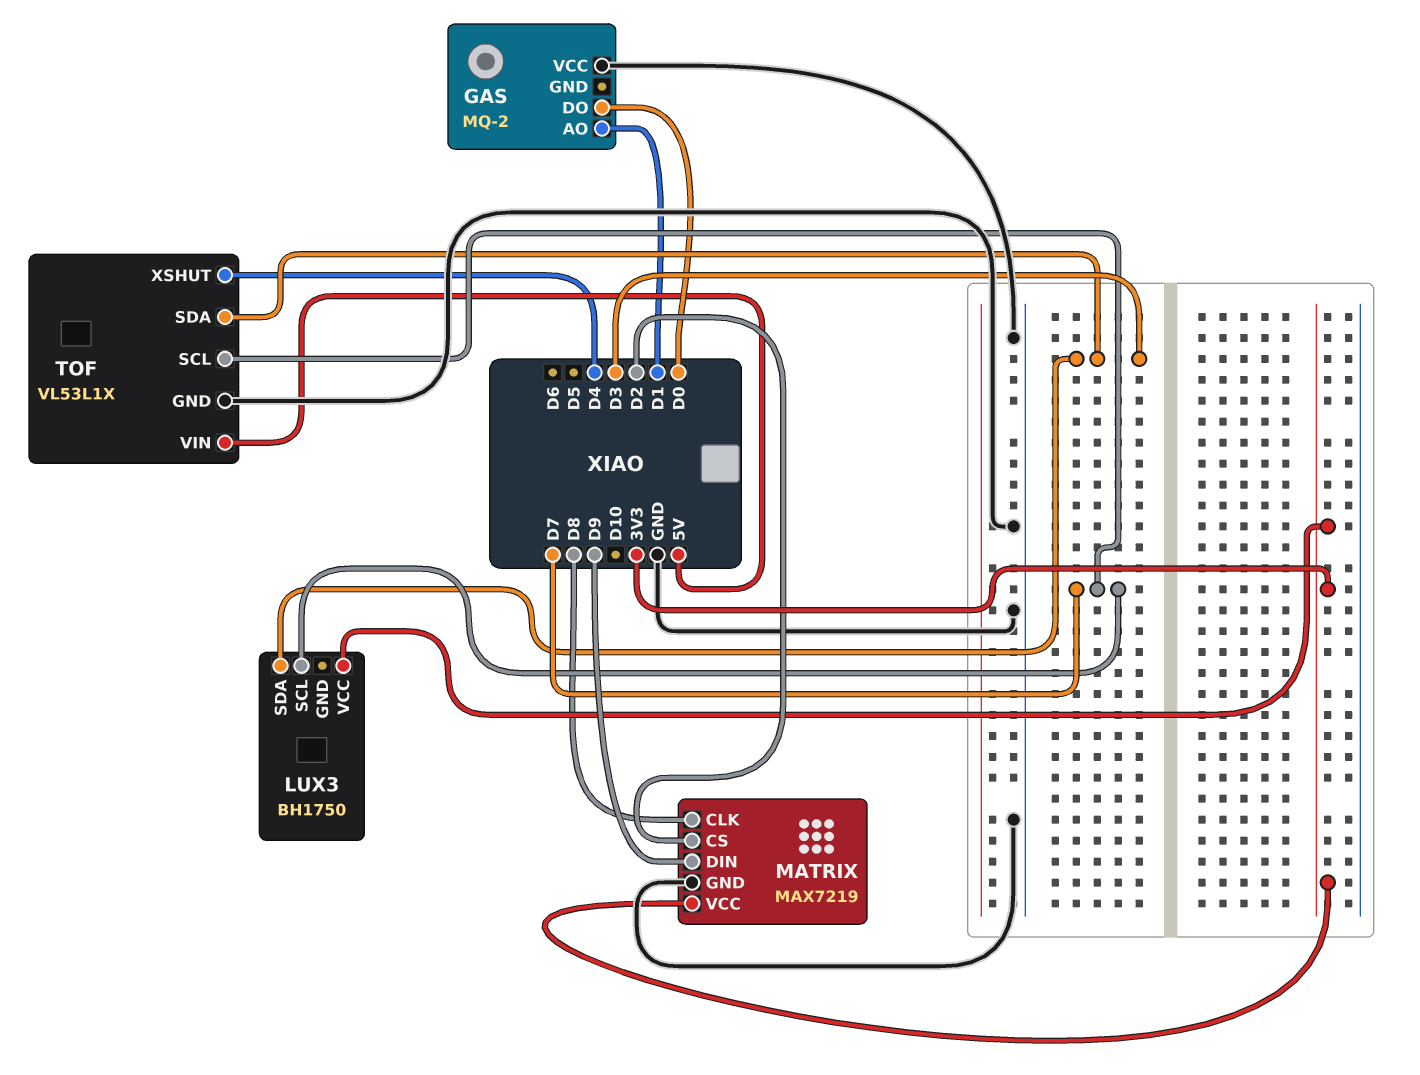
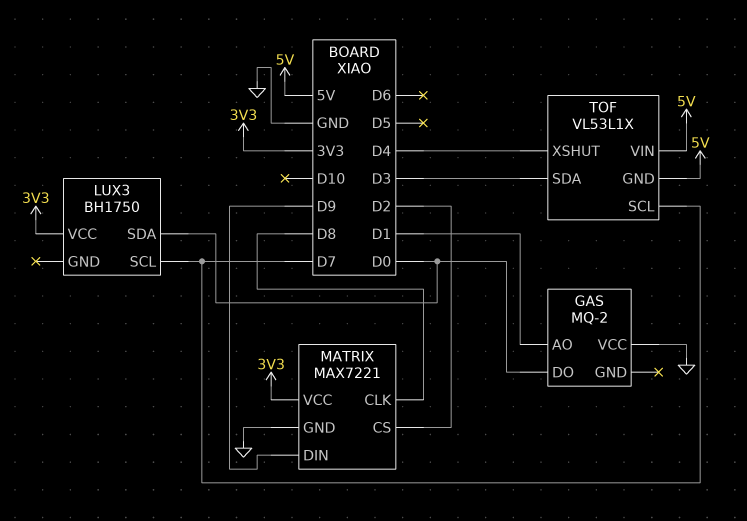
LUX3 pin SDA: D3 -> D0
MATRIX: MAX7219 -> MAX7221
TOF pin GND: GND -> 5V

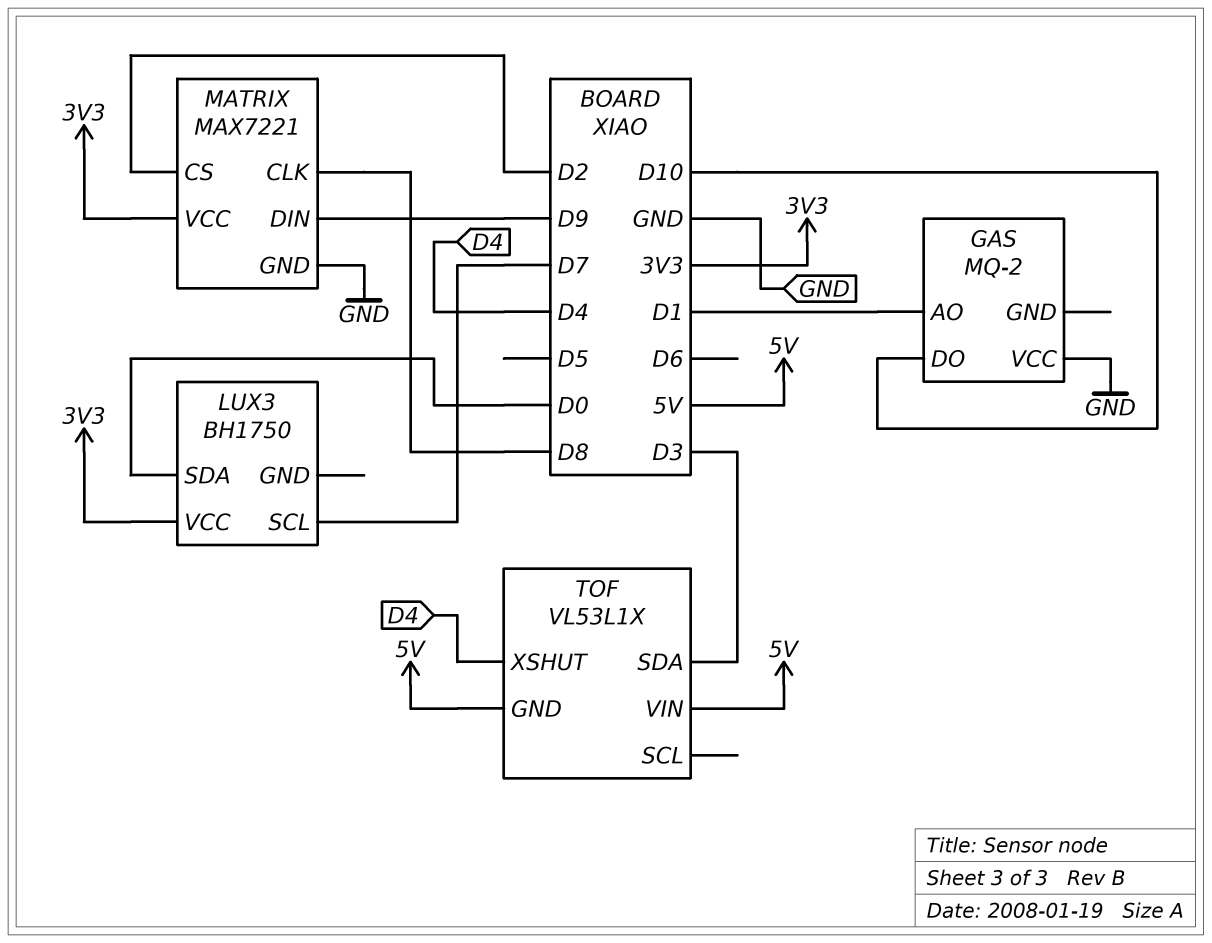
GAS pin DO: D0 -> D10
TOF pin SCL: D7 -> none

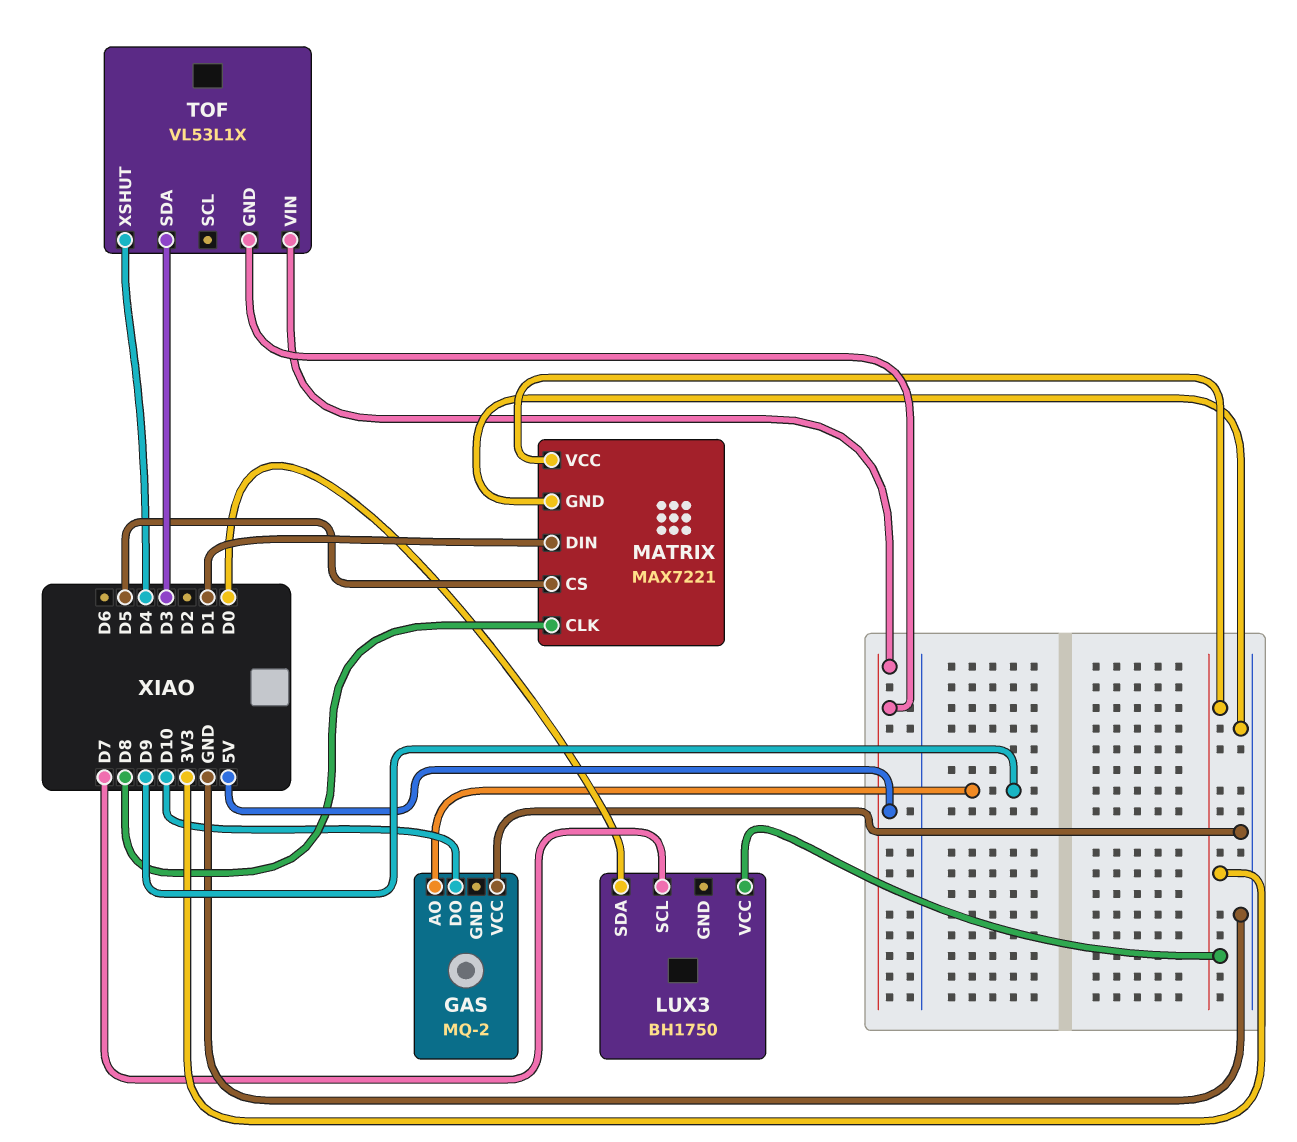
GAS pin AO: D1 -> D9
MATRIX pin CS: D2 -> D5
MATRIX pin DIN: D9 -> D1

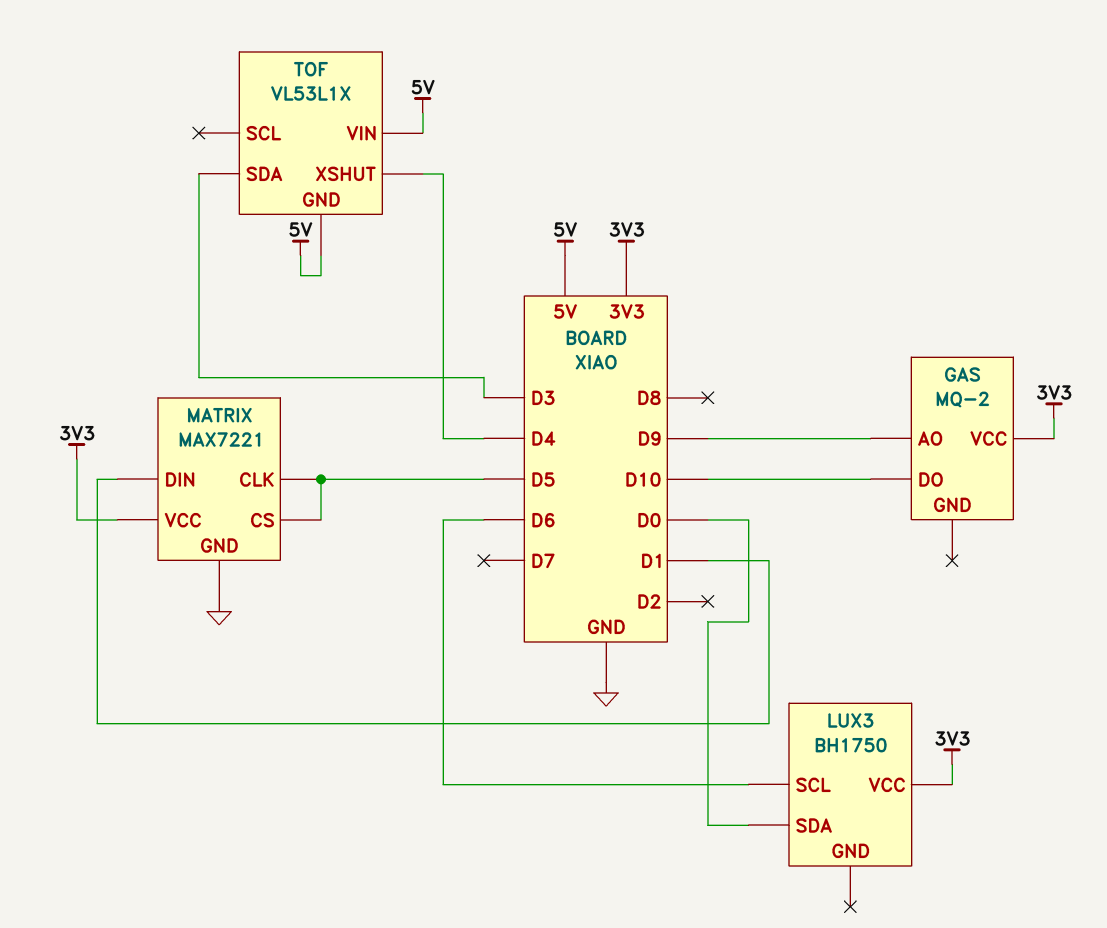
GAS pin VCC: GND -> 3V3
LUX3 pin SCL: D7 -> D6
MATRIX pin CLK: D8 -> D5

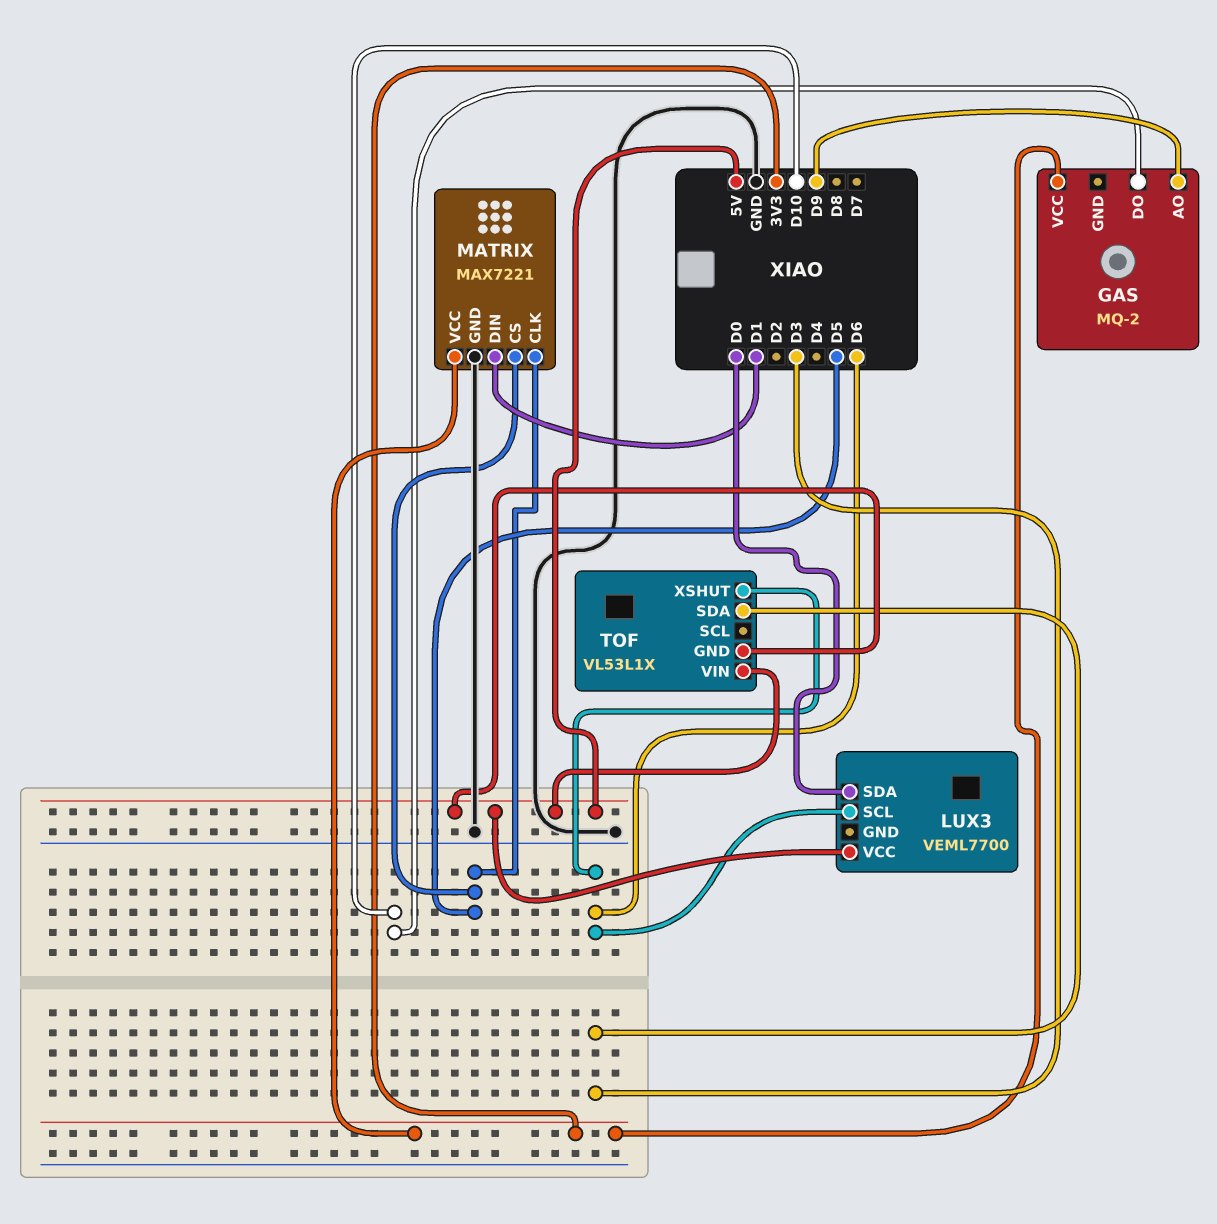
LUX3: BH1750 -> VEML7700
LUX3 pin VCC: 3V3 -> 5V
TOF pin XSHUT: D4 -> D6

